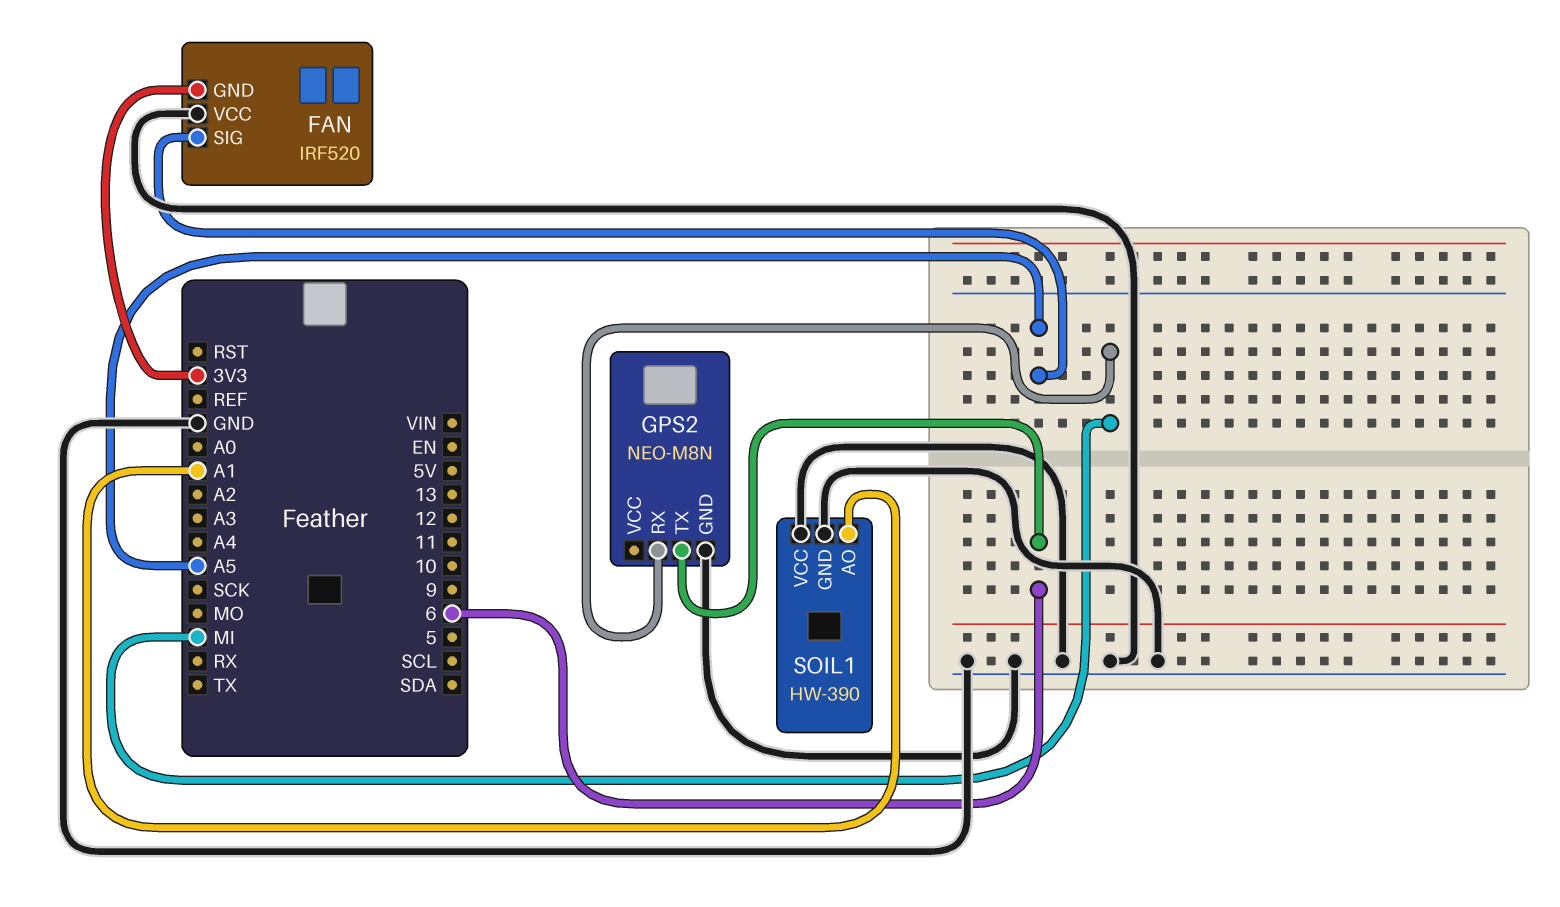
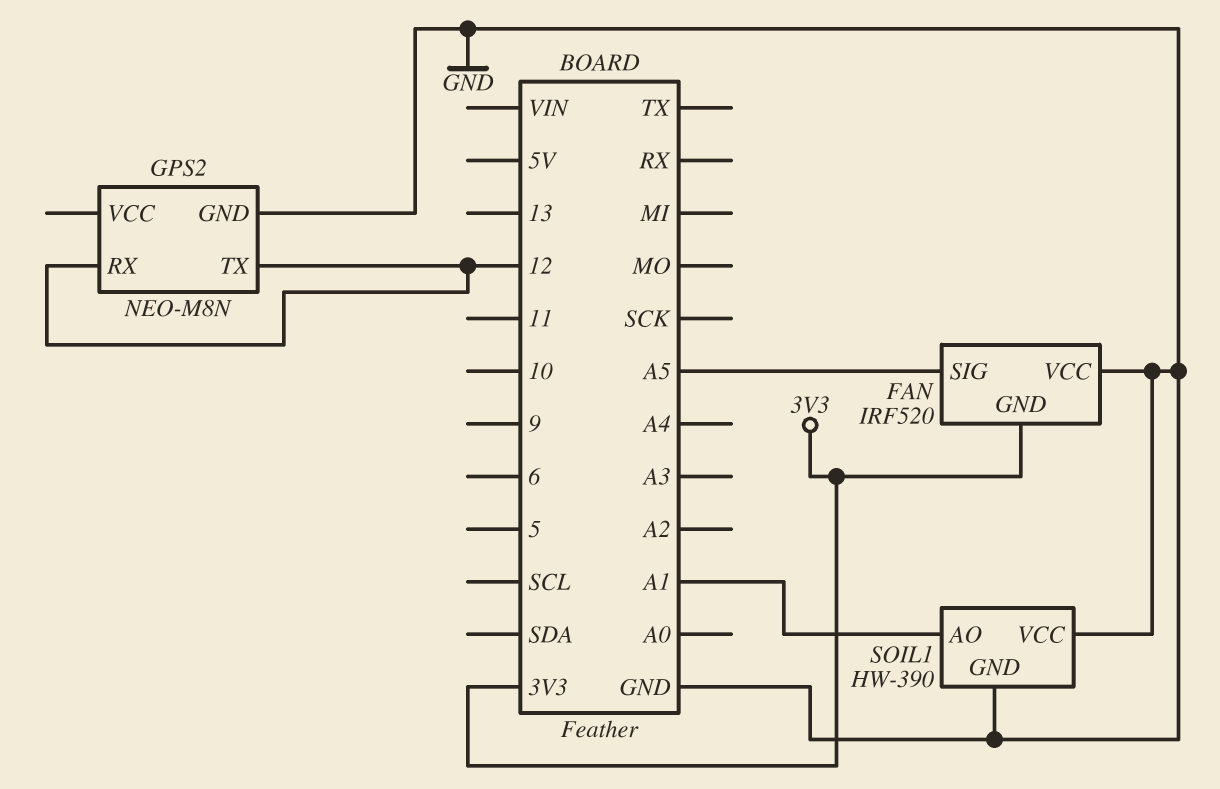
GPS2 pin RX: MI -> 12
GPS2 pin TX: 6 -> 12

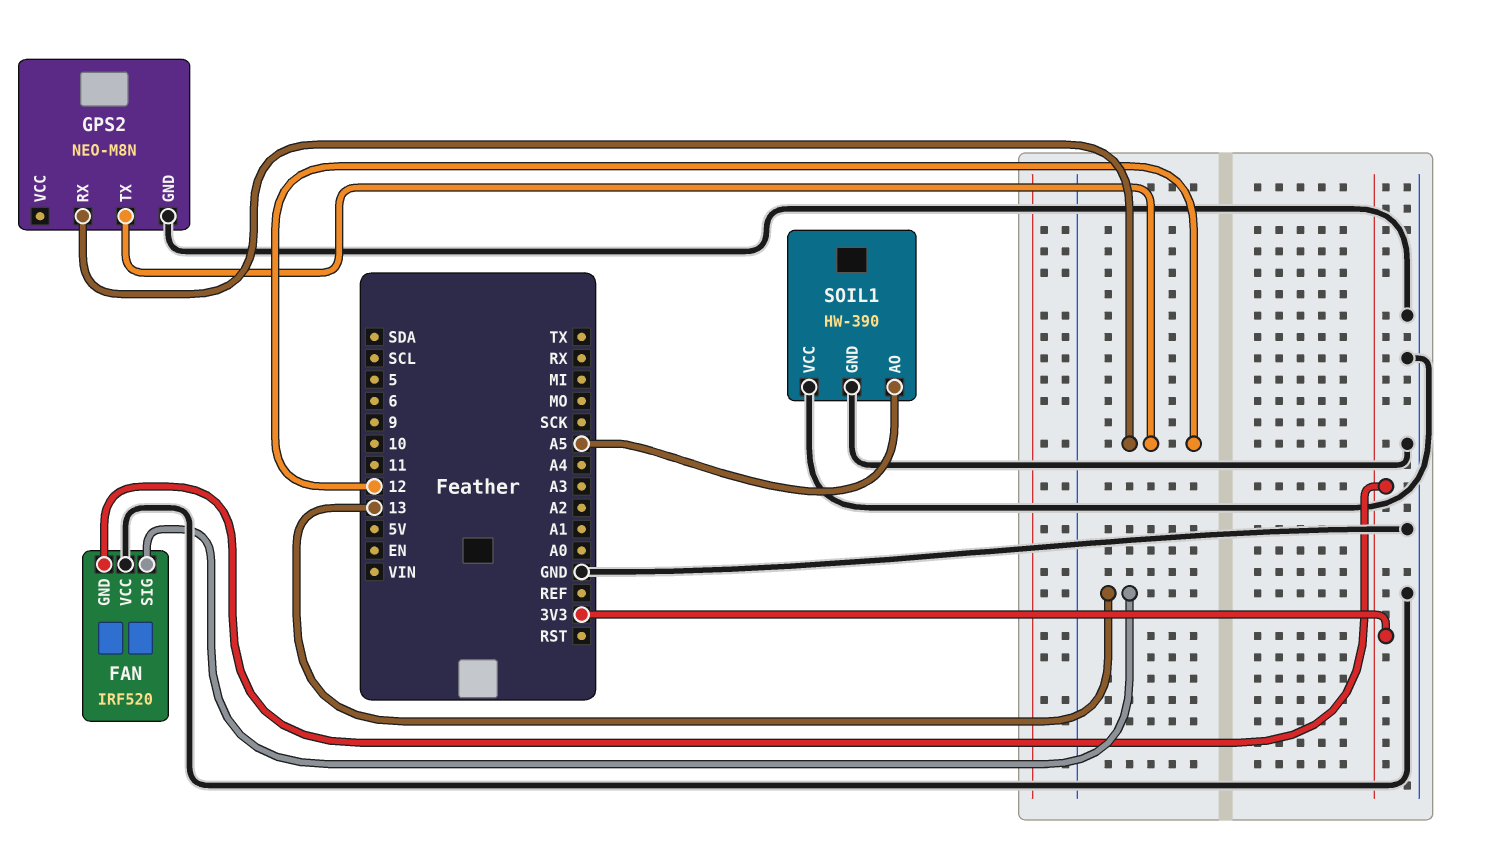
FAN pin SIG: A5 -> 13
SOIL1 pin AO: A1 -> A5

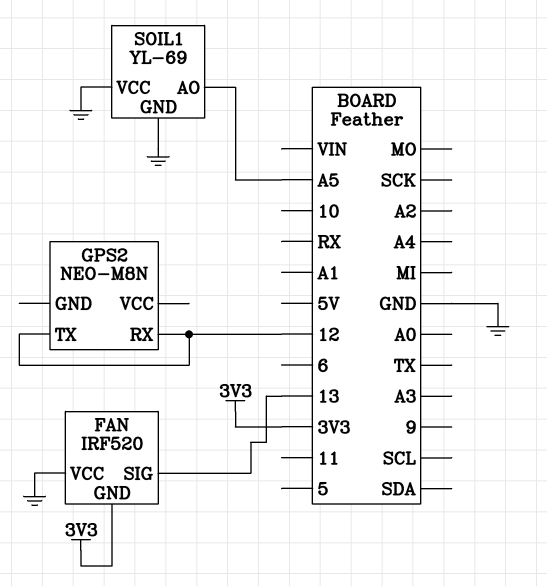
GPS2 pin GND: GND -> none
SOIL1: HW-390 -> YL-69

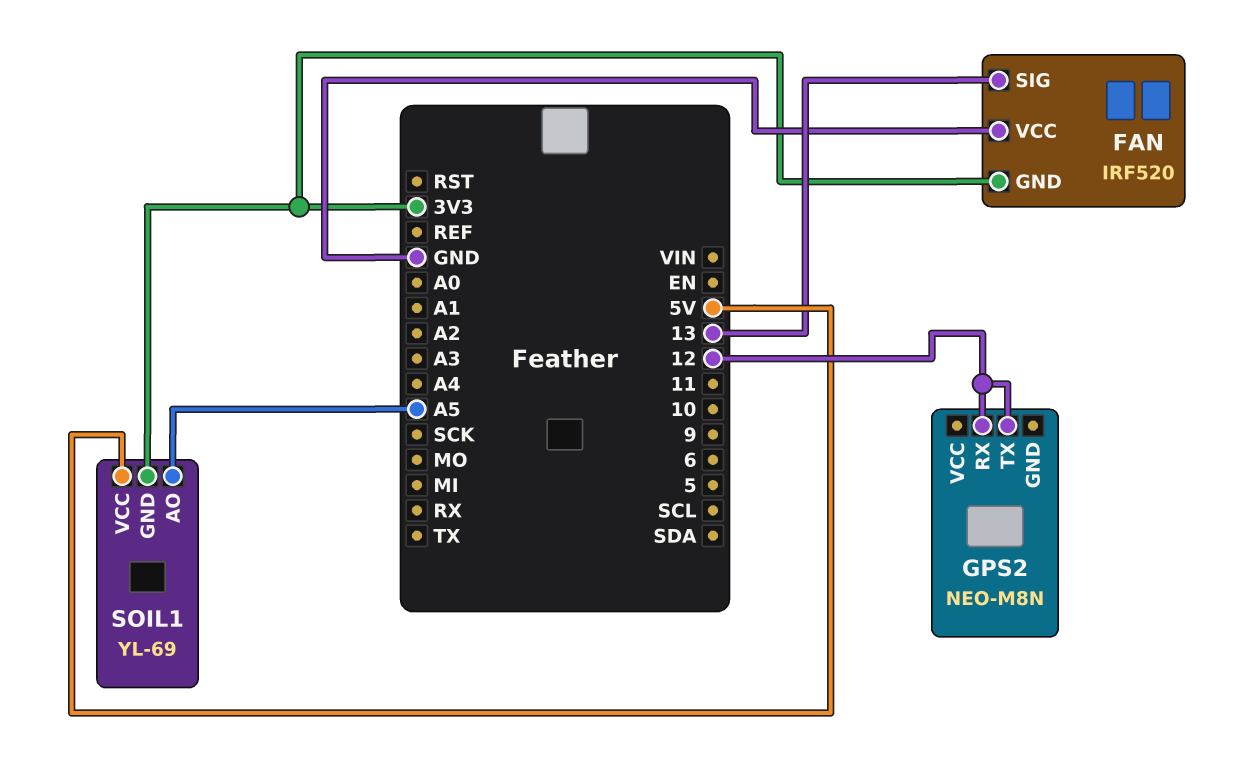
SOIL1 pin GND: GND -> 3V3
SOIL1 pin VCC: GND -> 5V

